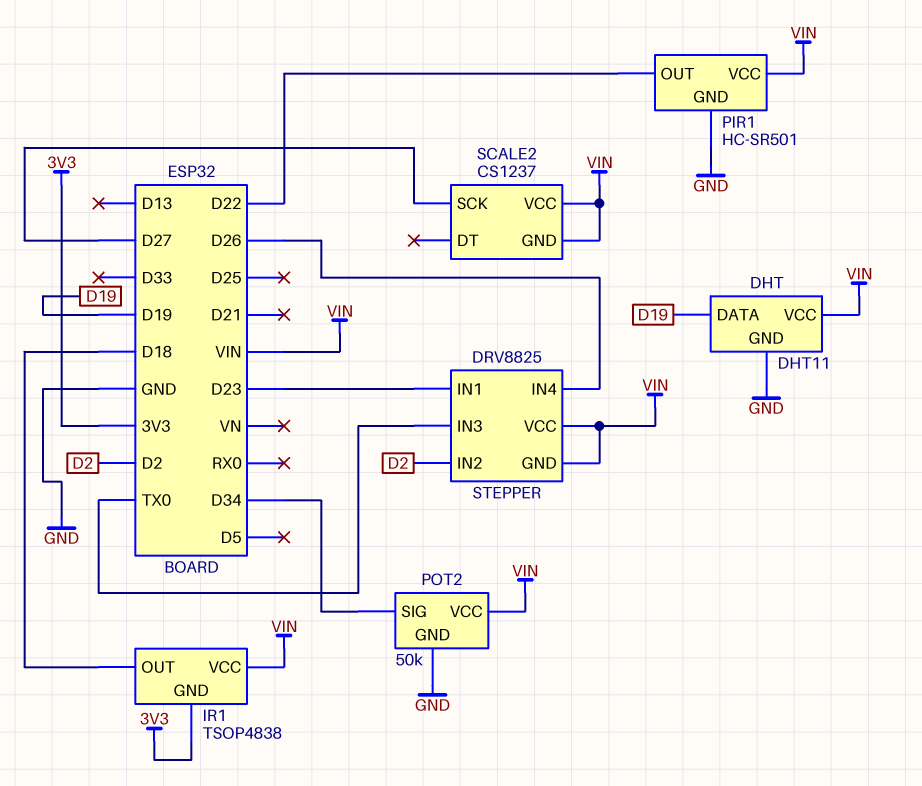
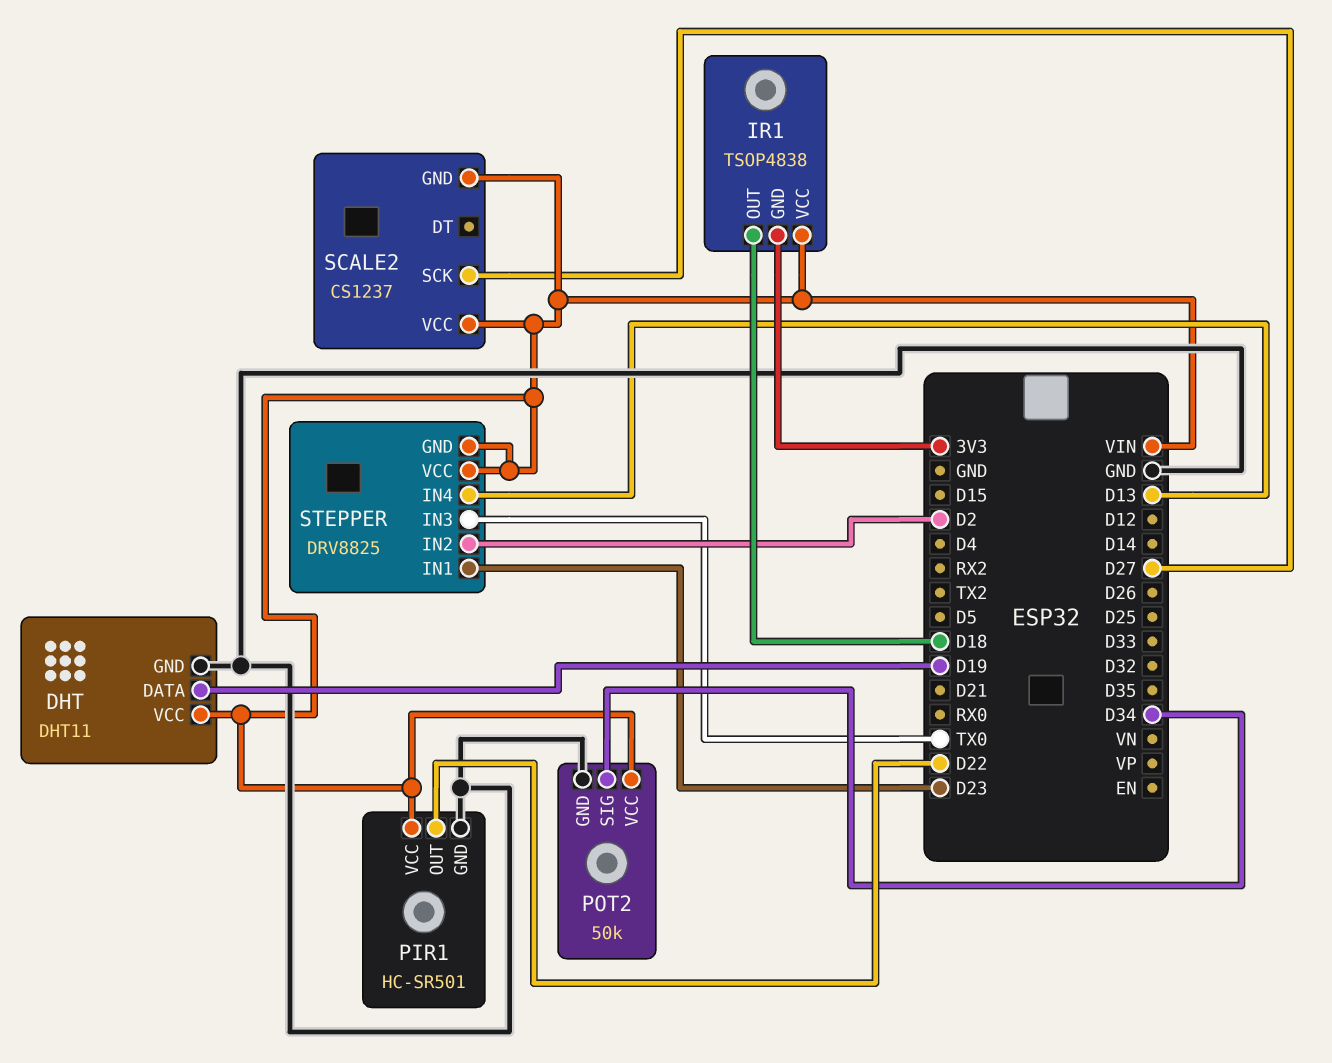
STEPPER pin IN4: D26 -> D13

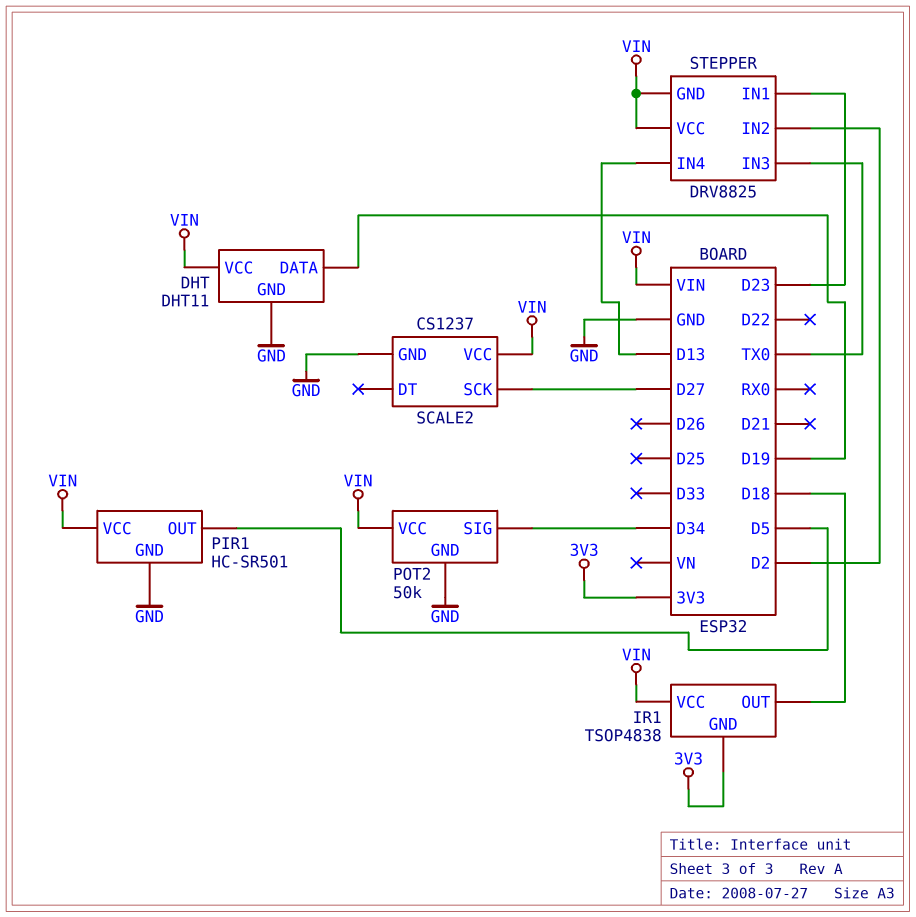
PIR1 pin OUT: D22 -> D5
SCALE2 pin GND: VIN -> GND

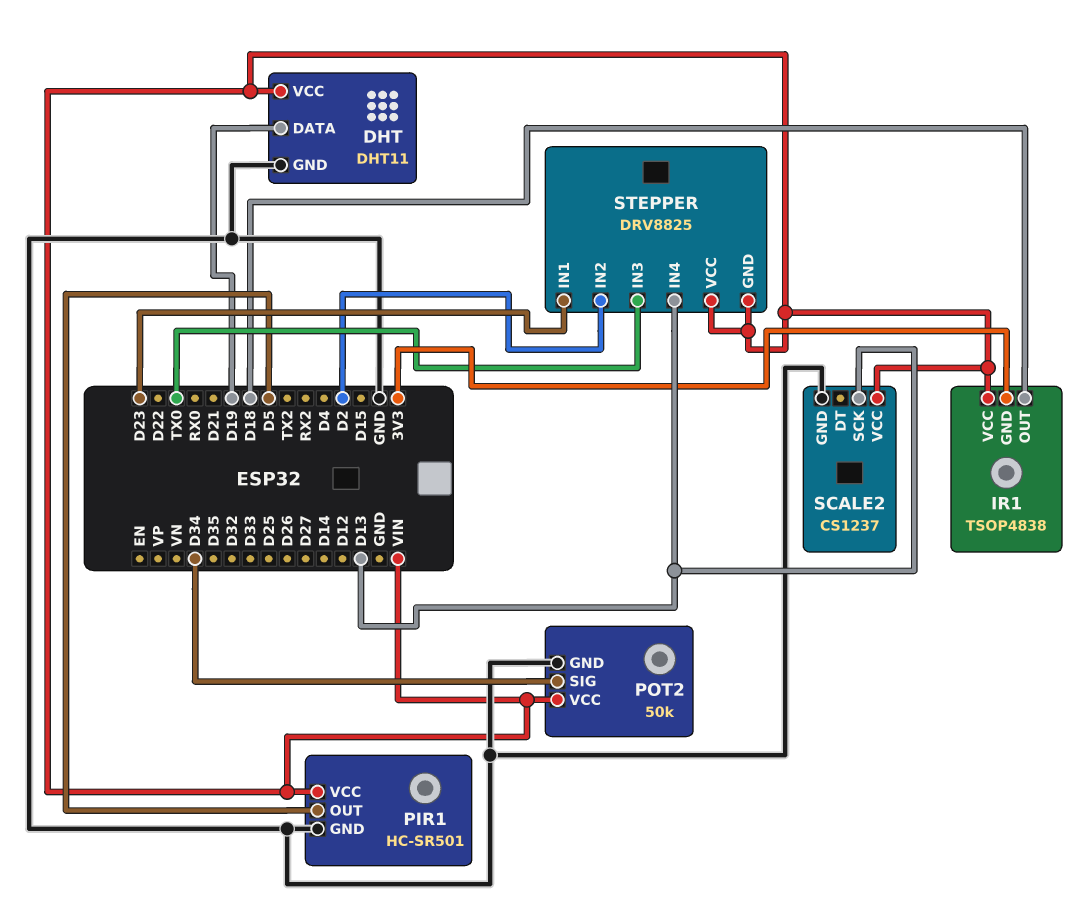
SCALE2 pin SCK: D27 -> D13

